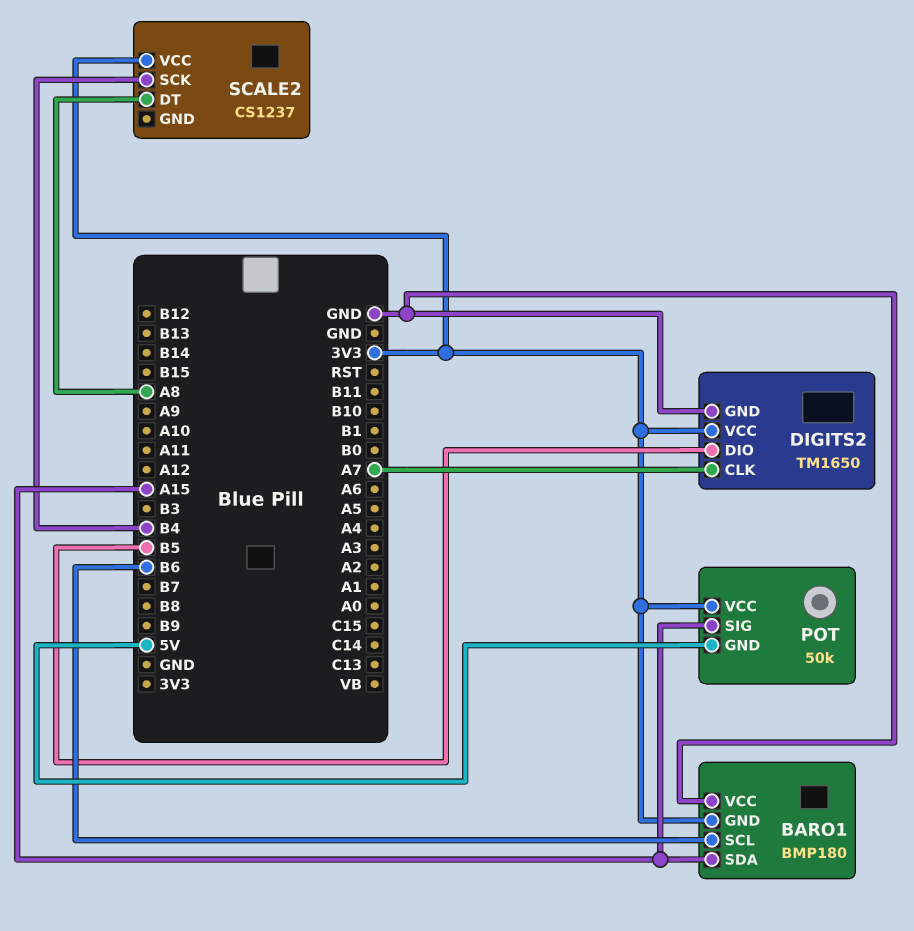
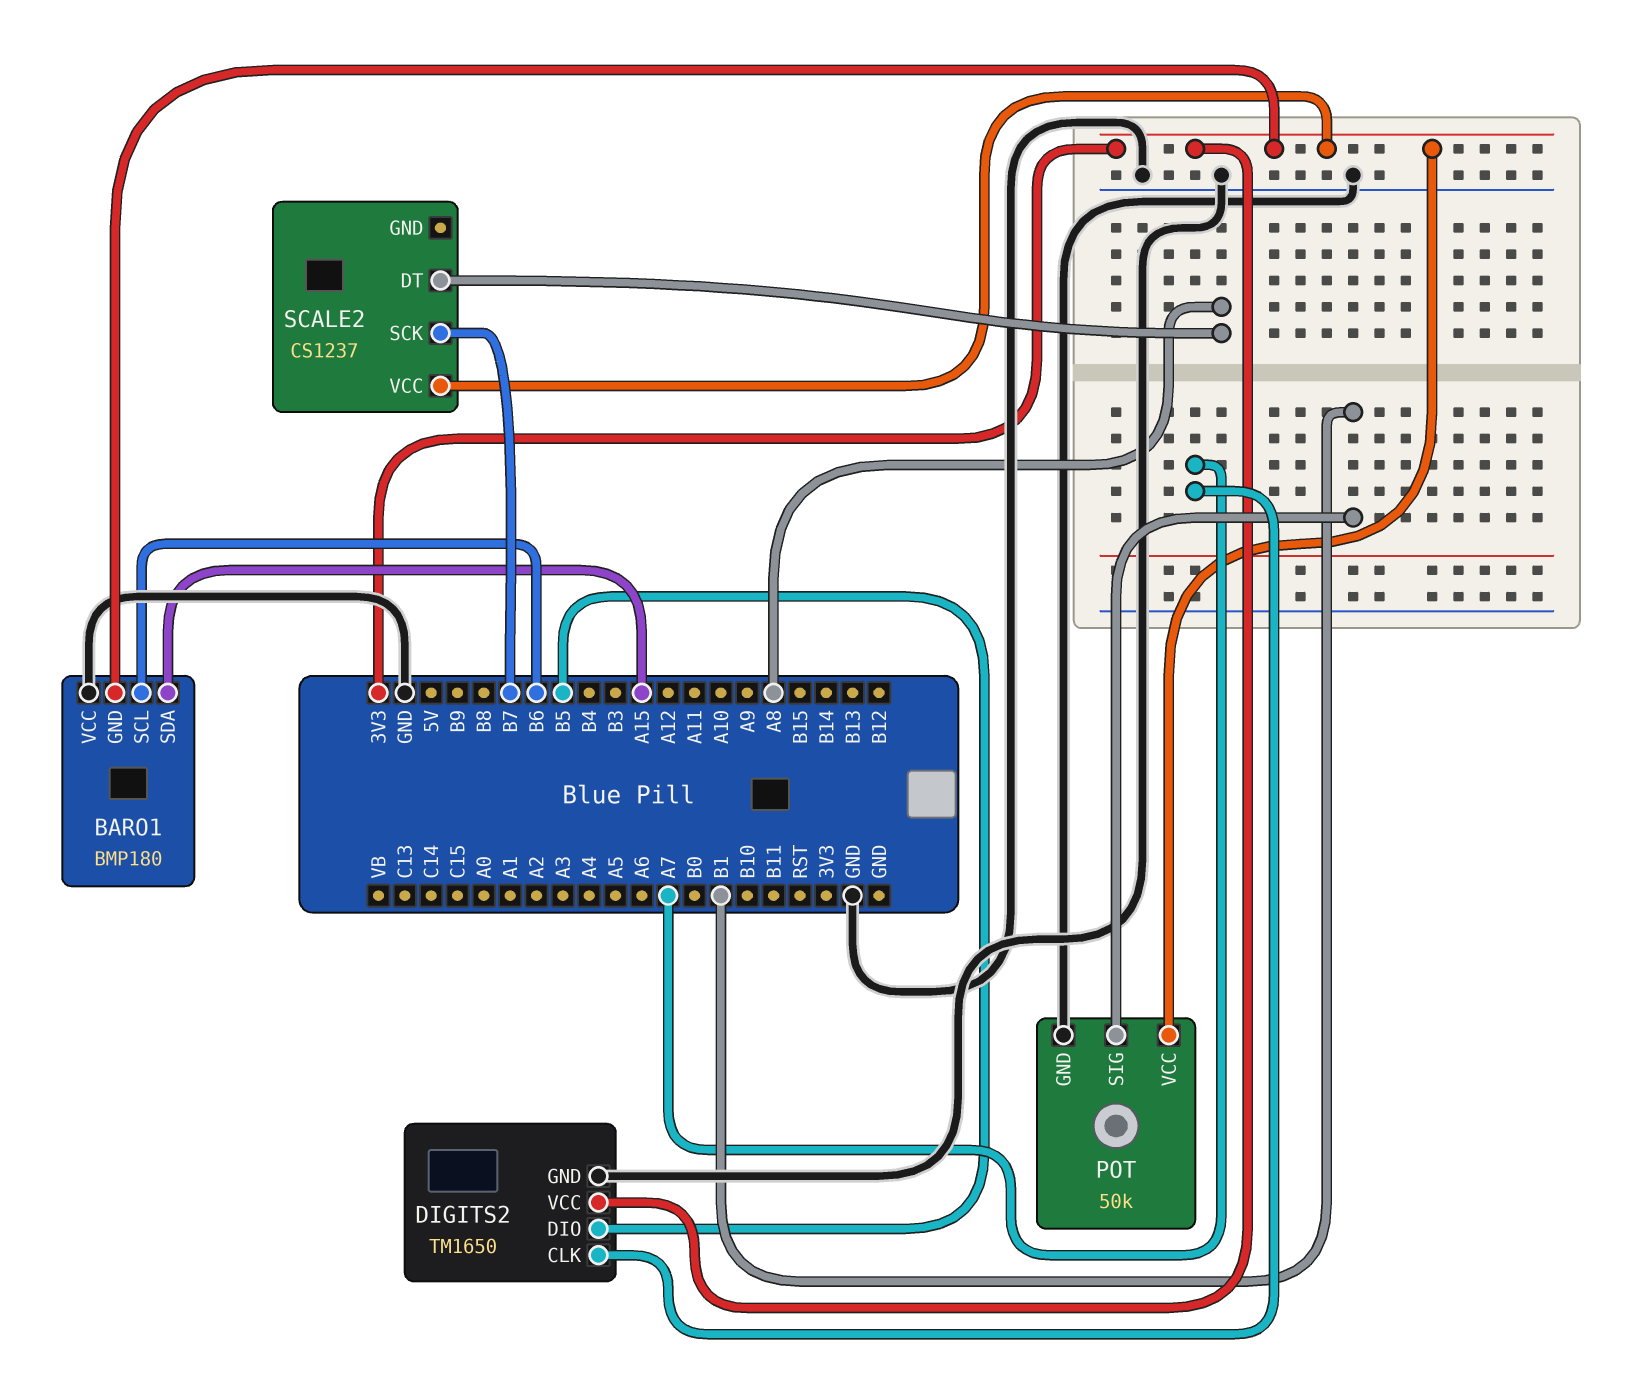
POT pin GND: 5V -> GND
POT pin SIG: A15 -> B1
SCALE2 pin SCK: B4 -> B7

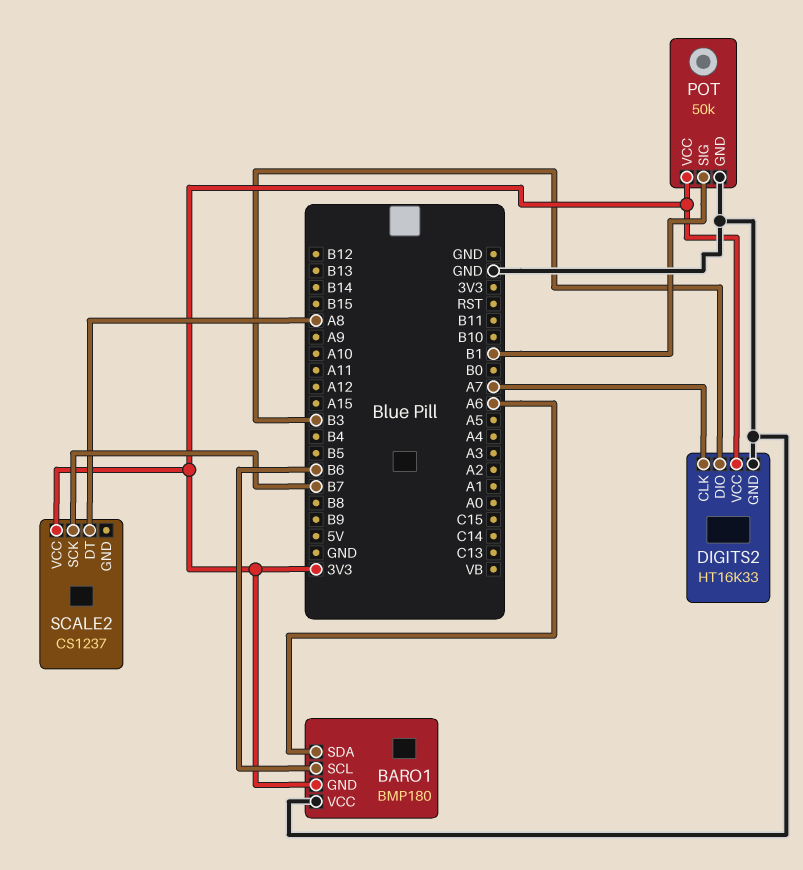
BARO1 pin SDA: A15 -> A6
DIGITS2: TM1650 -> HT16K33
DIGITS2 pin DIO: B5 -> B3

